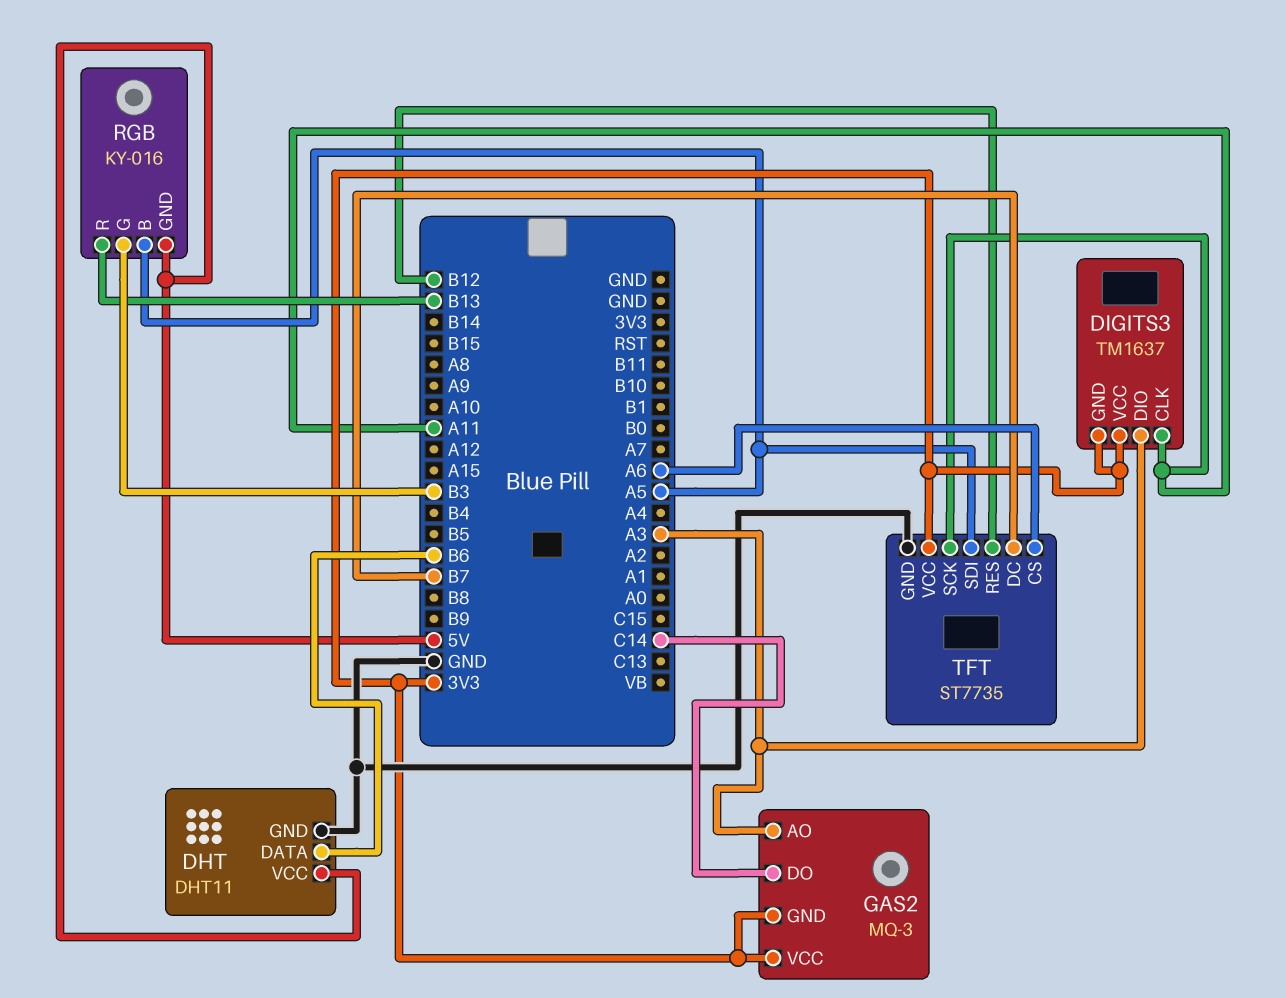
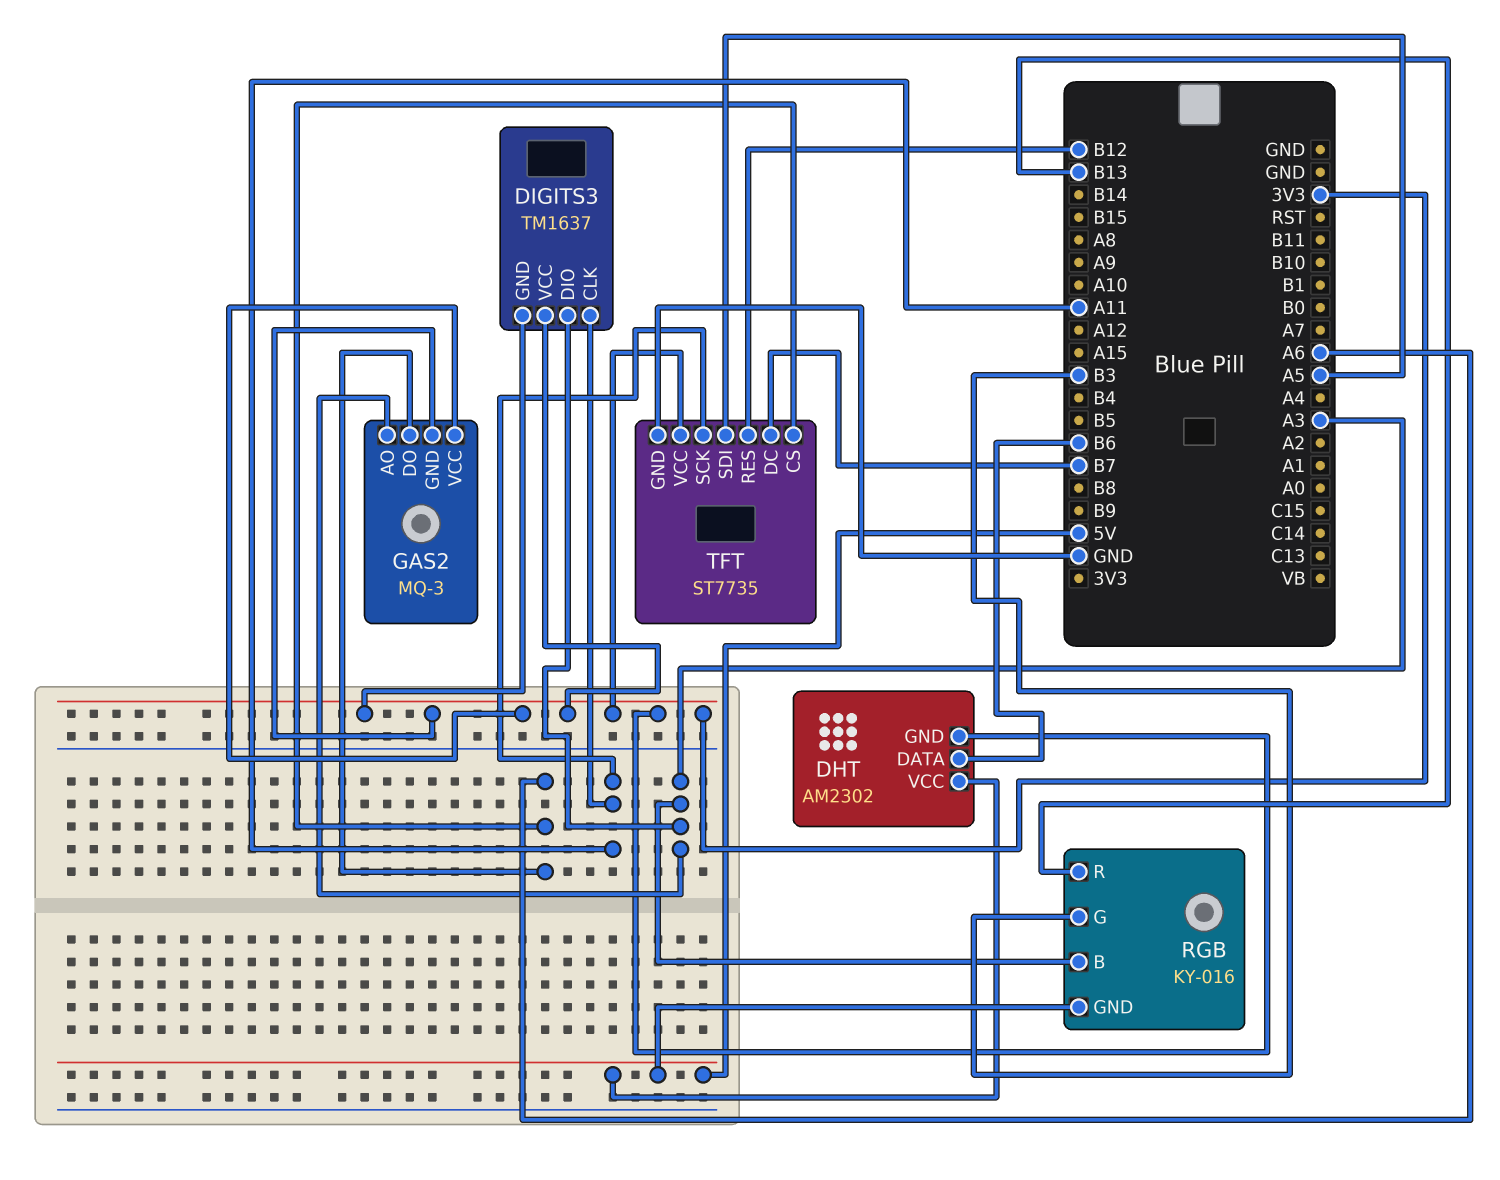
DHT: DHT11 -> AM2302
DHT pin GND: GND -> 3V3
GAS2 pin DO: C14 -> A6
RGB pin B: A5 -> A3

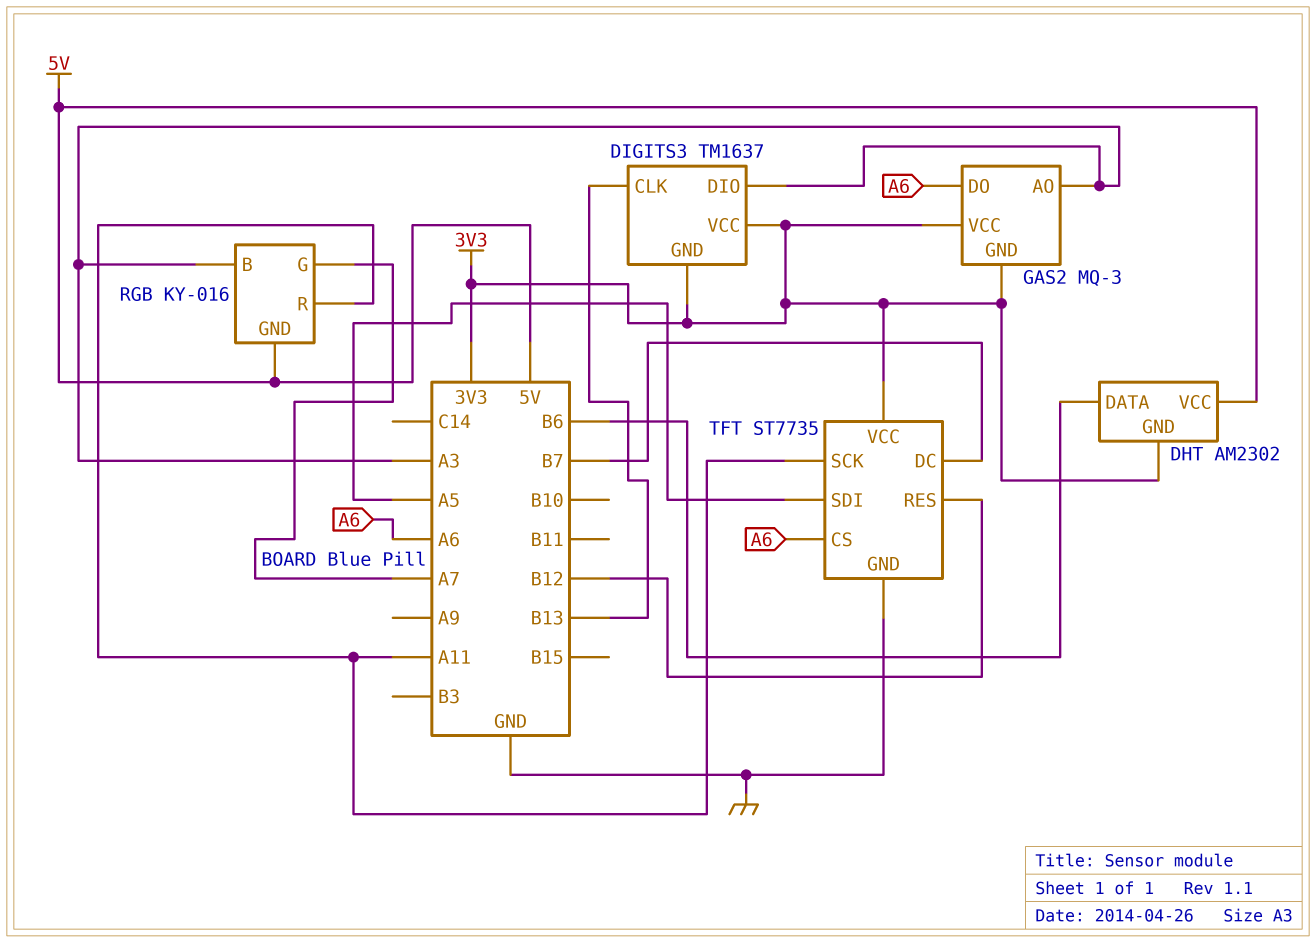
DIGITS3 pin CLK: A11 -> B13
RGB pin G: B3 -> A7
RGB pin R: B13 -> A11

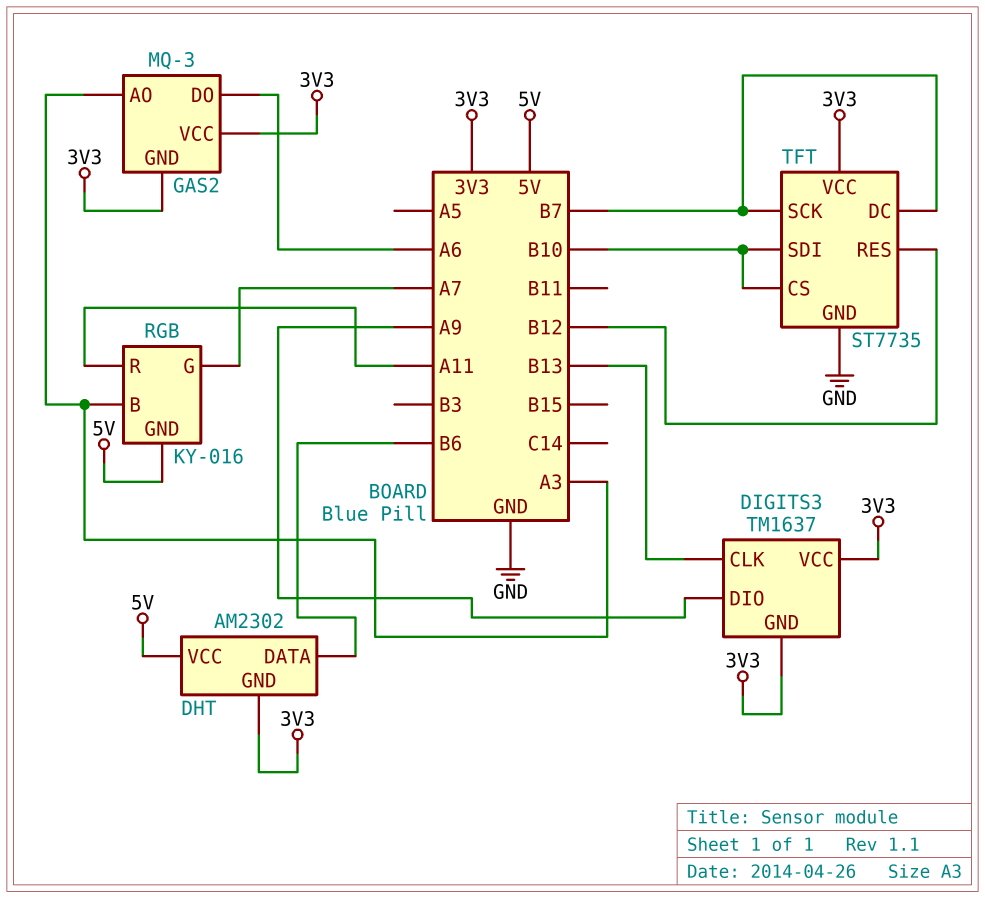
DIGITS3 pin DIO: A3 -> A9
TFT pin CS: A6 -> B10
TFT pin SCK: A11 -> B7
TFT pin SDI: A5 -> B10

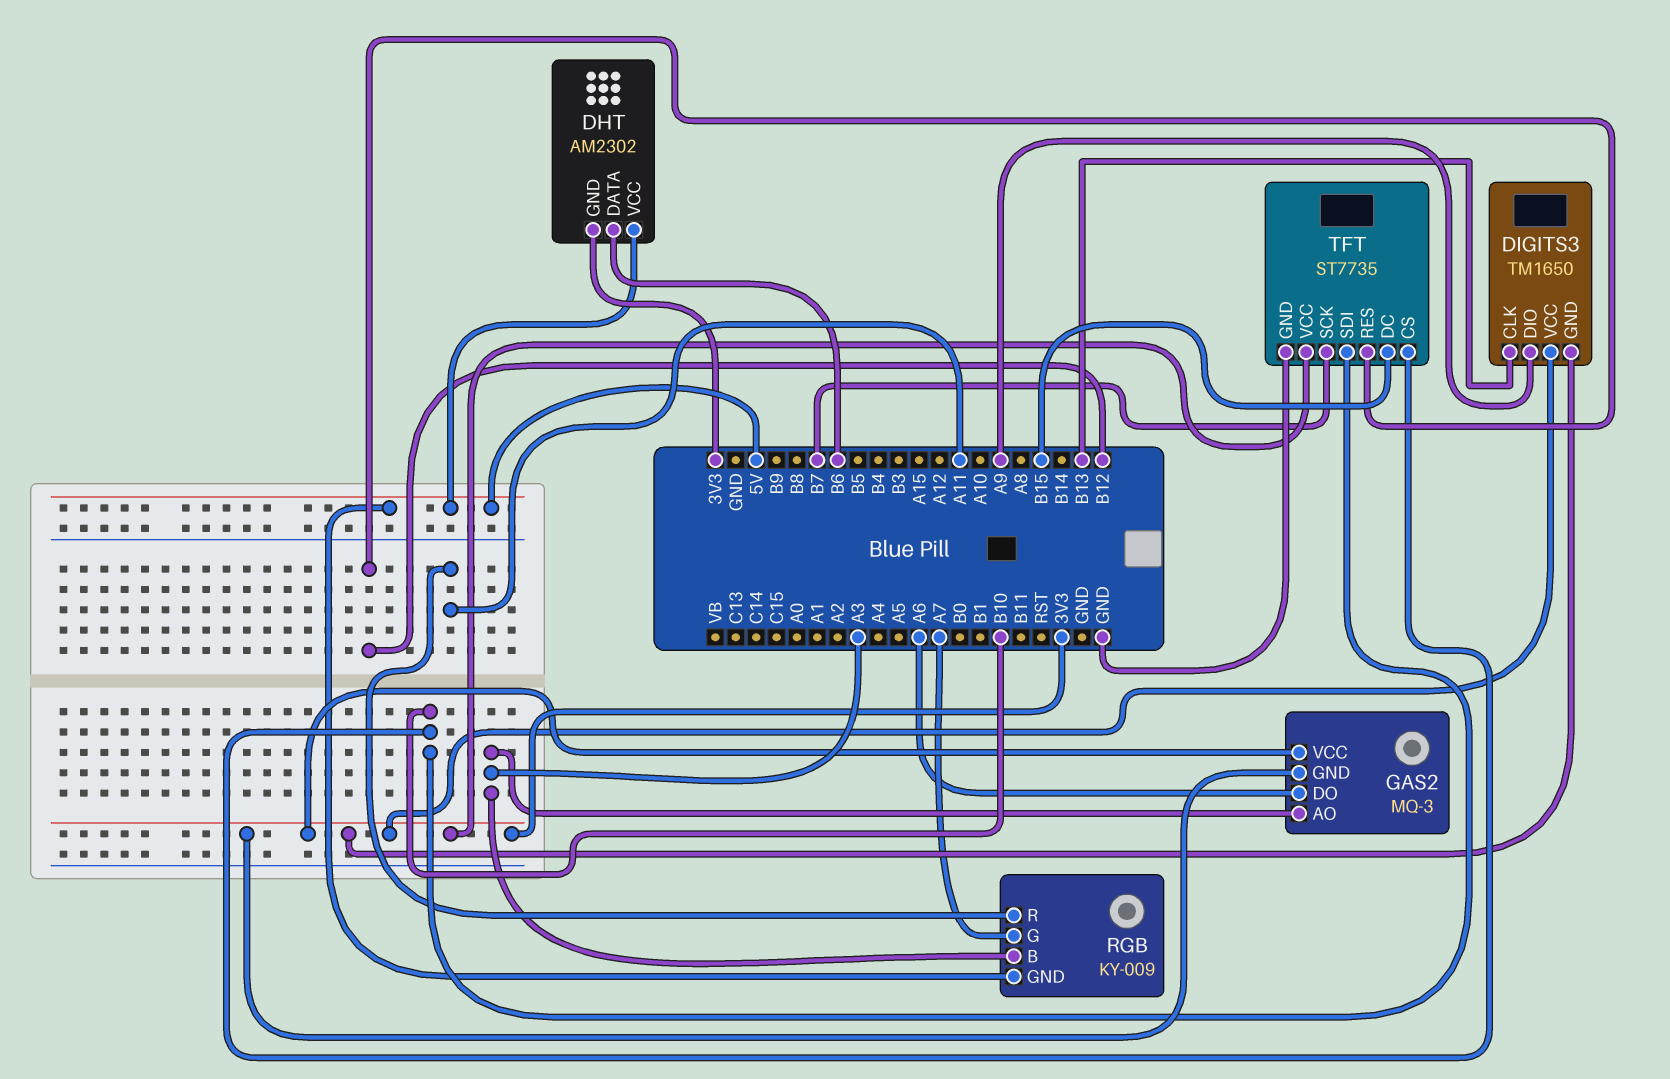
DIGITS3: TM1637 -> TM1650
RGB: KY-016 -> KY-009
TFT pin DC: B7 -> B15

